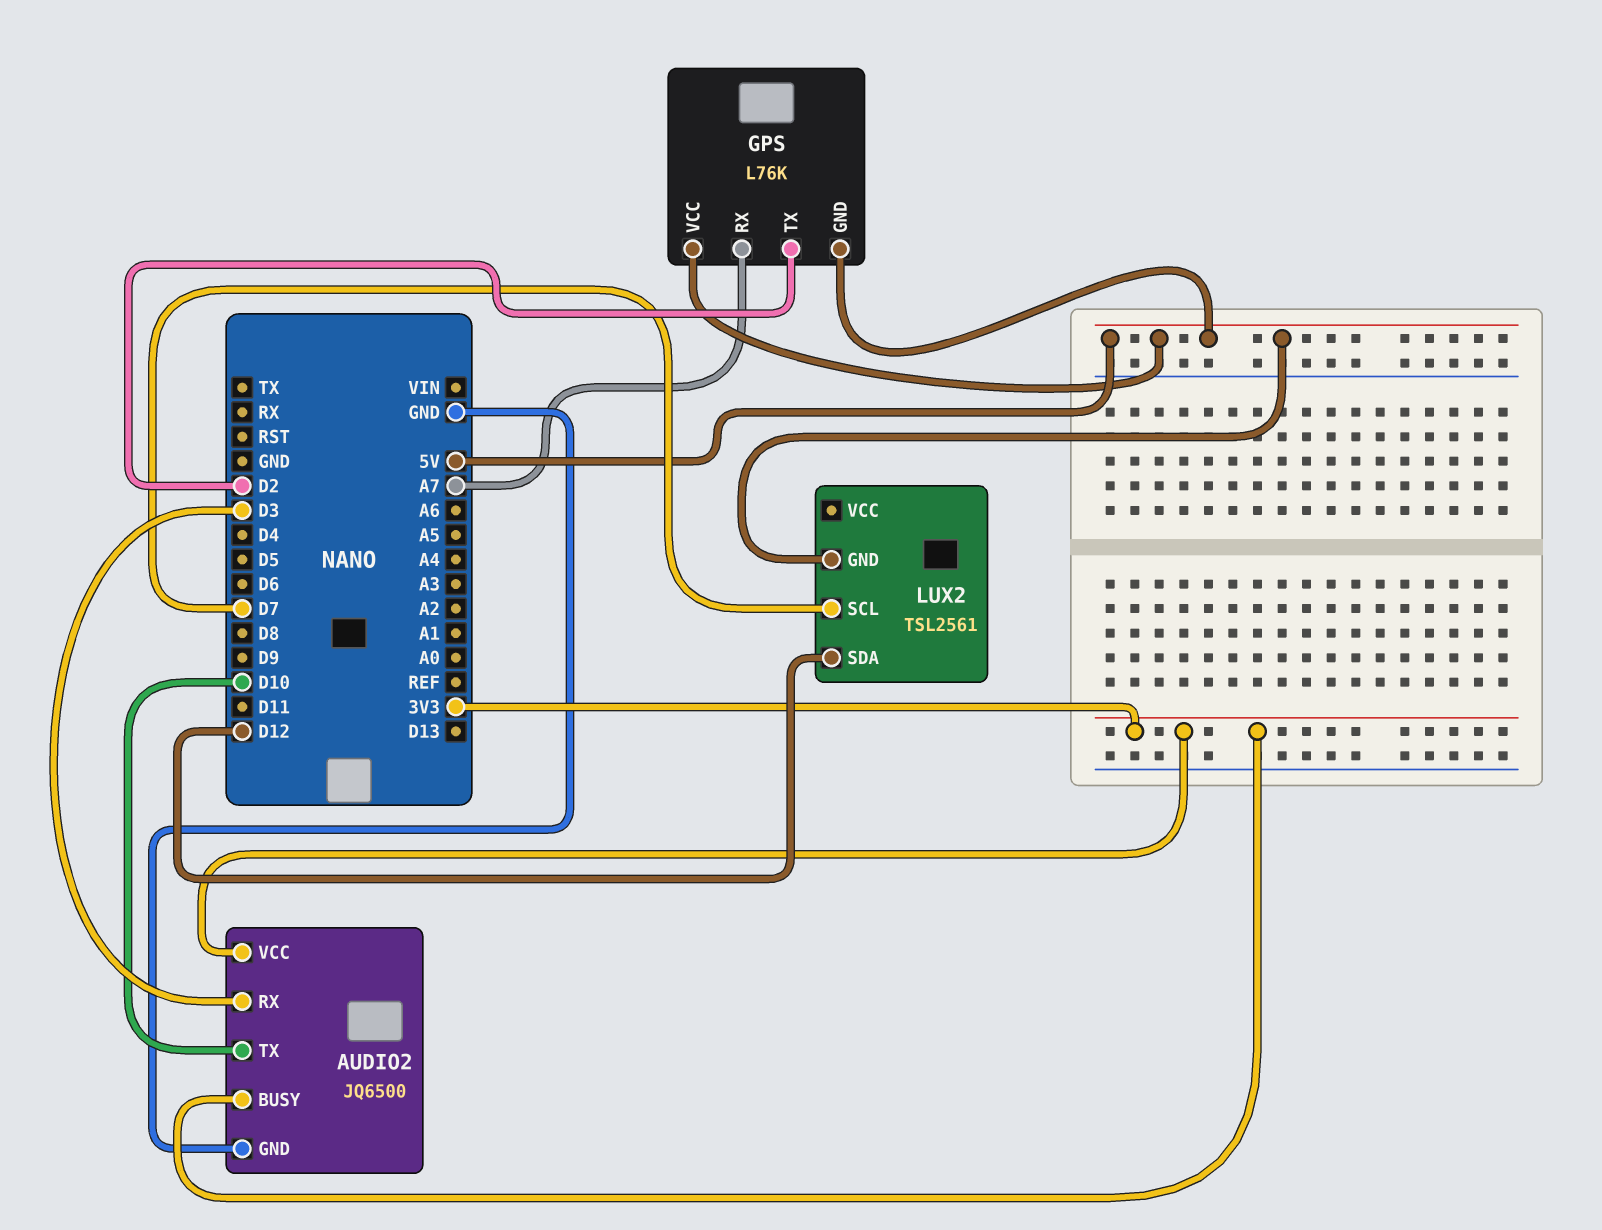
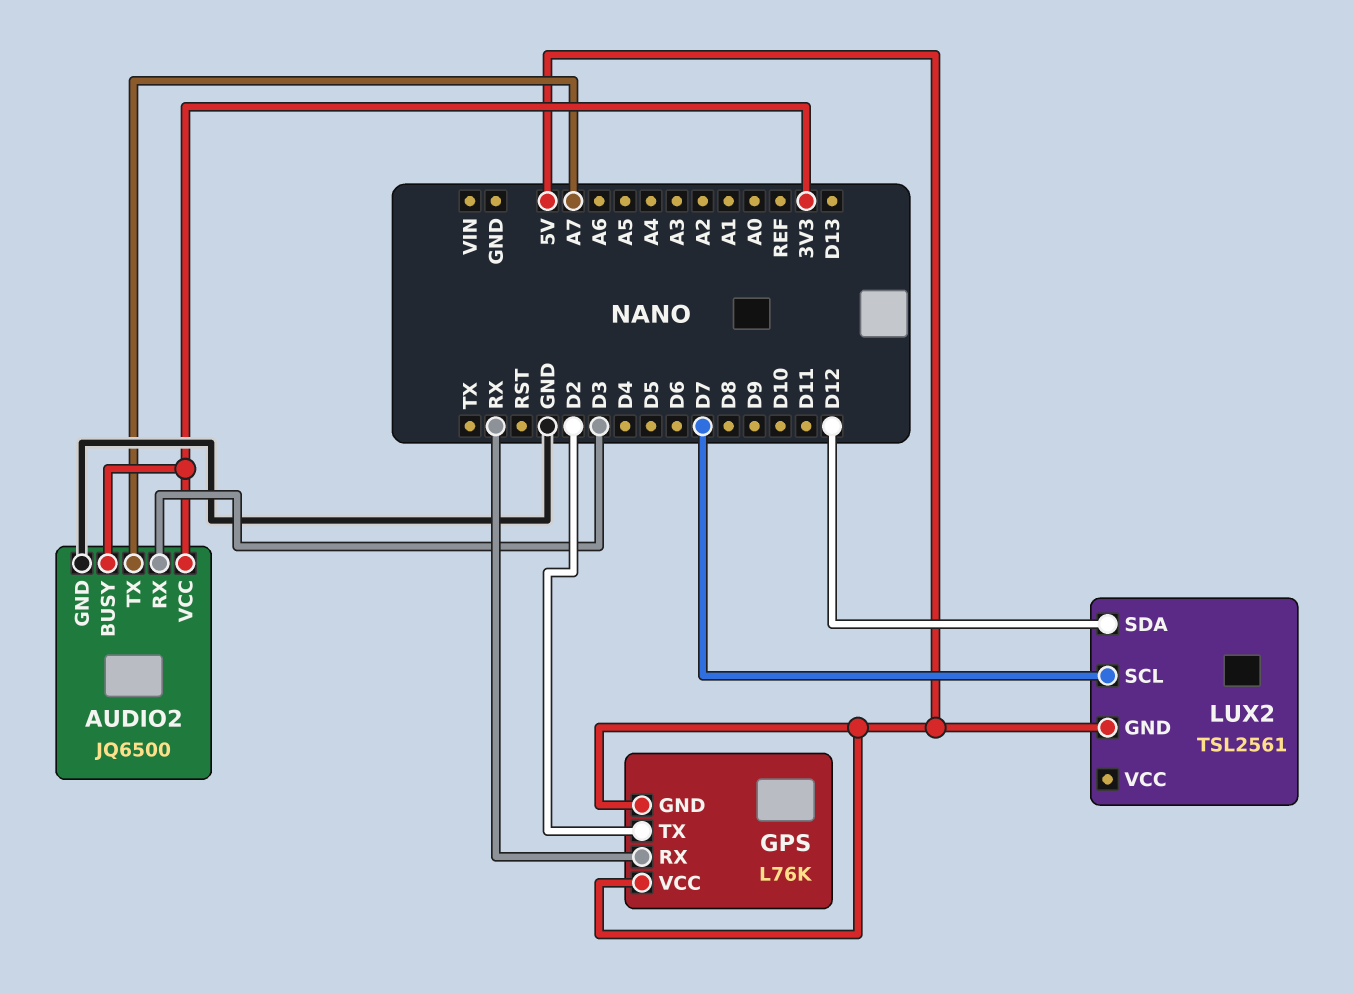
AUDIO2 pin TX: D10 -> A7
GPS pin RX: A7 -> RX

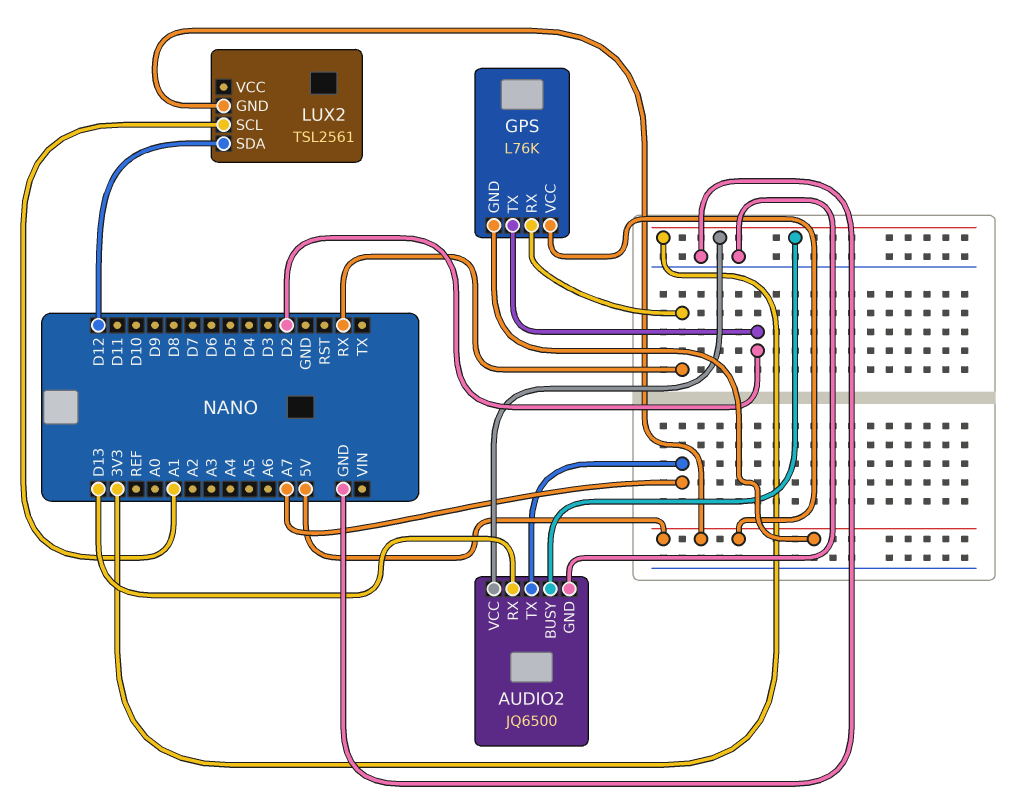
AUDIO2 pin RX: D3 -> D13
LUX2 pin SCL: D7 -> A1

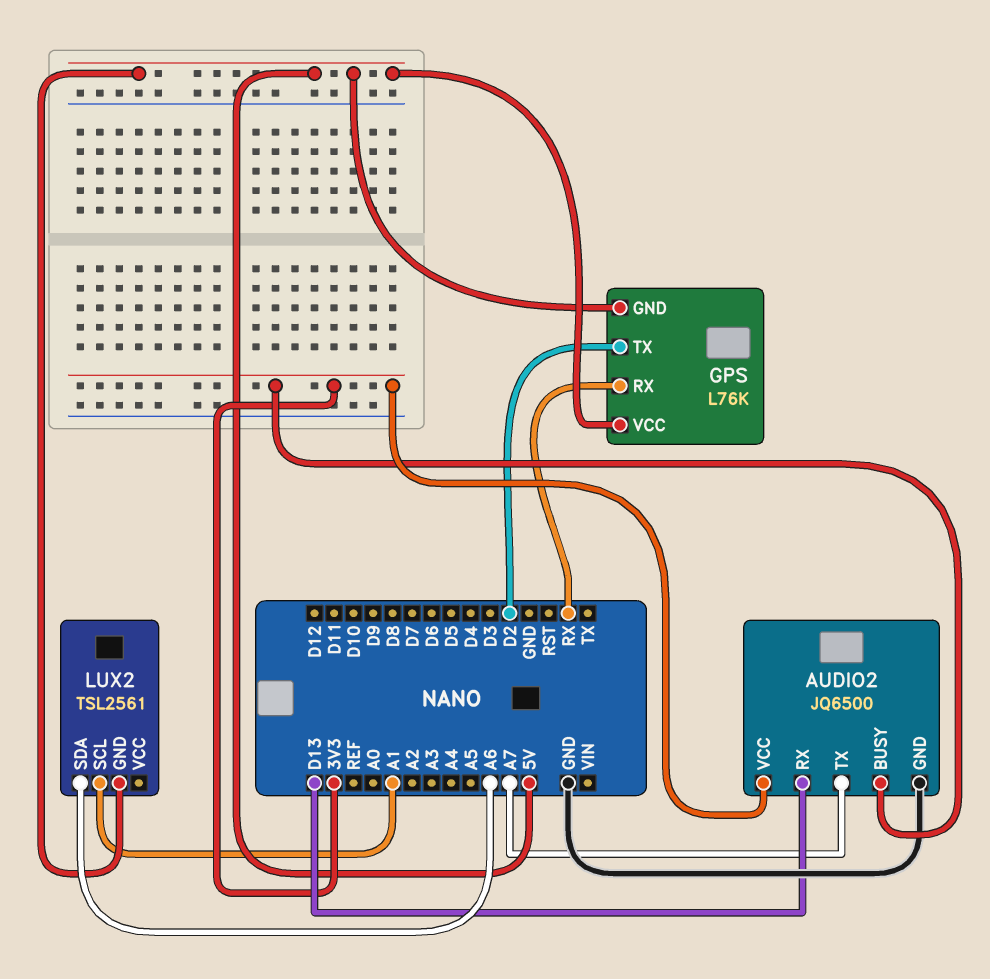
LUX2 pin SDA: D12 -> A6

